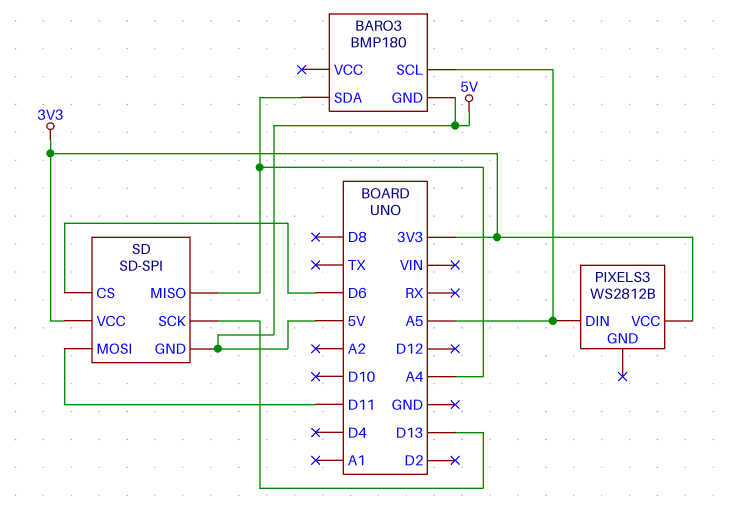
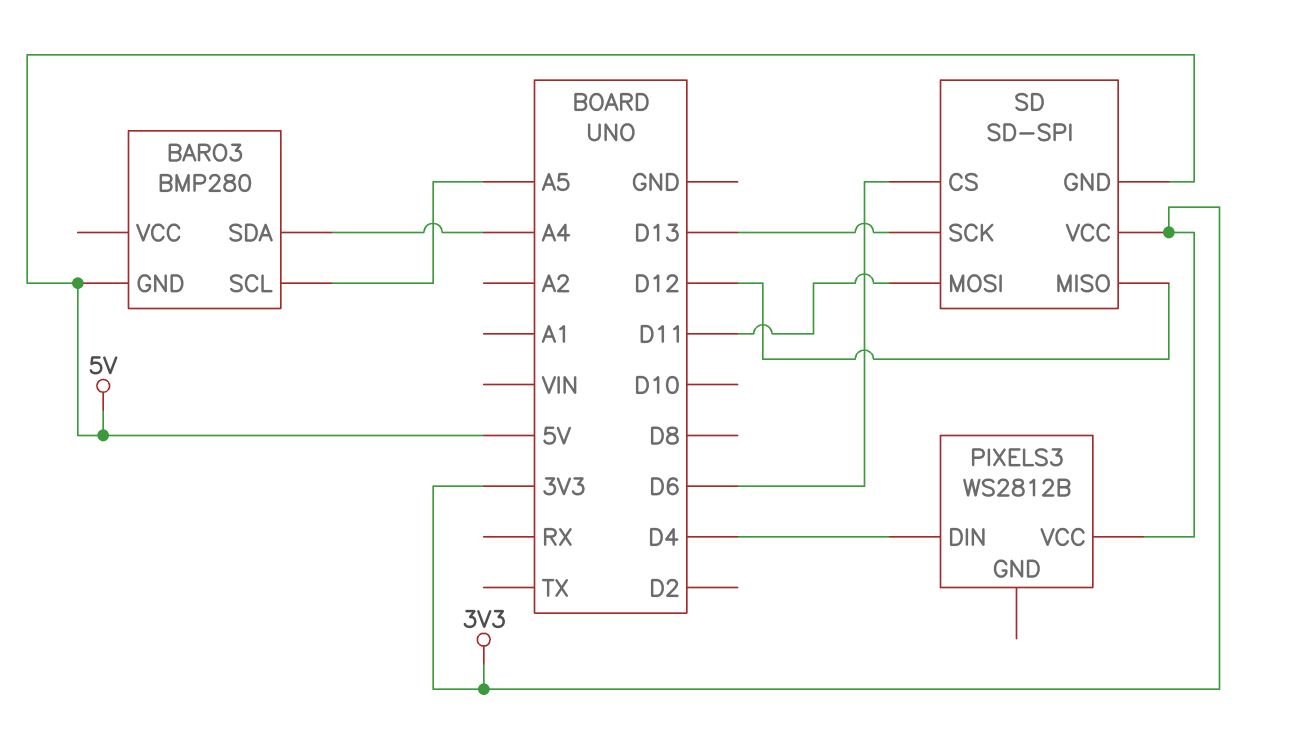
BARO3: BMP180 -> BMP280
PIXELS3 pin DIN: A5 -> D4
SD pin MISO: A4 -> D12

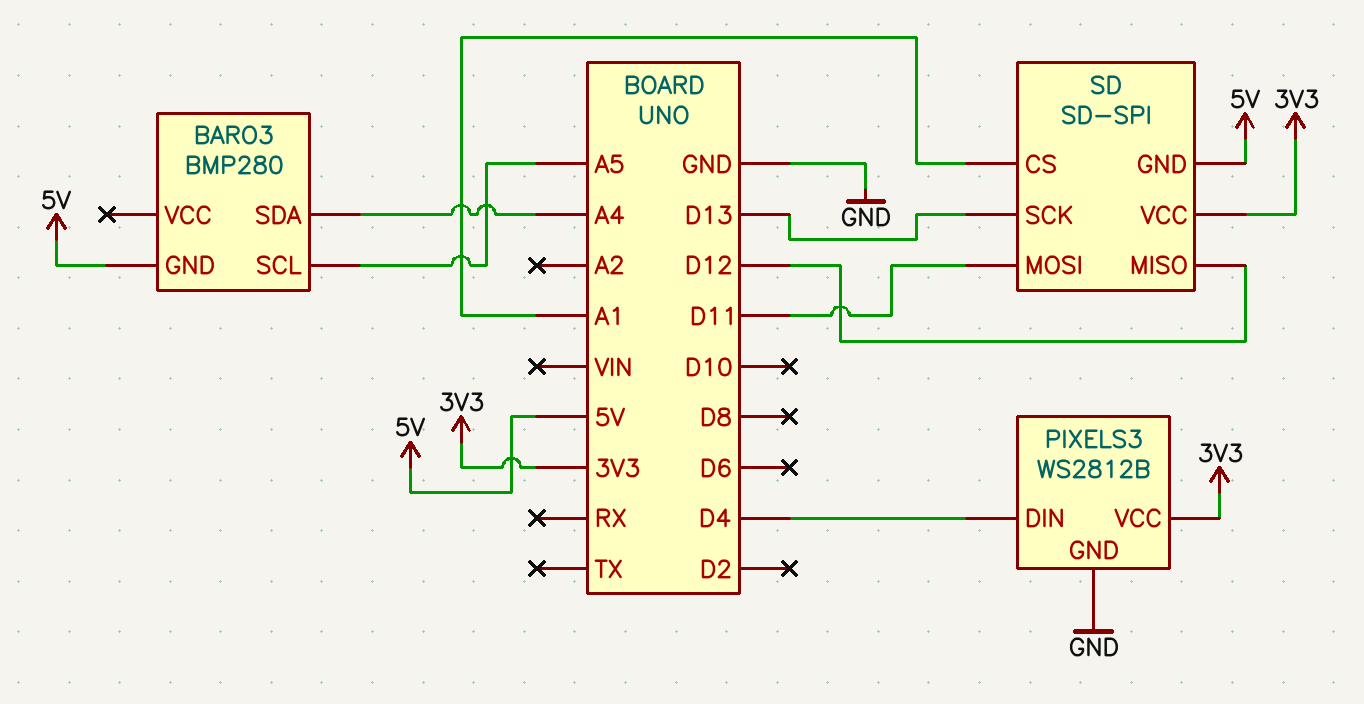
PIXELS3 pin GND: none -> GND
SD pin CS: D6 -> A1

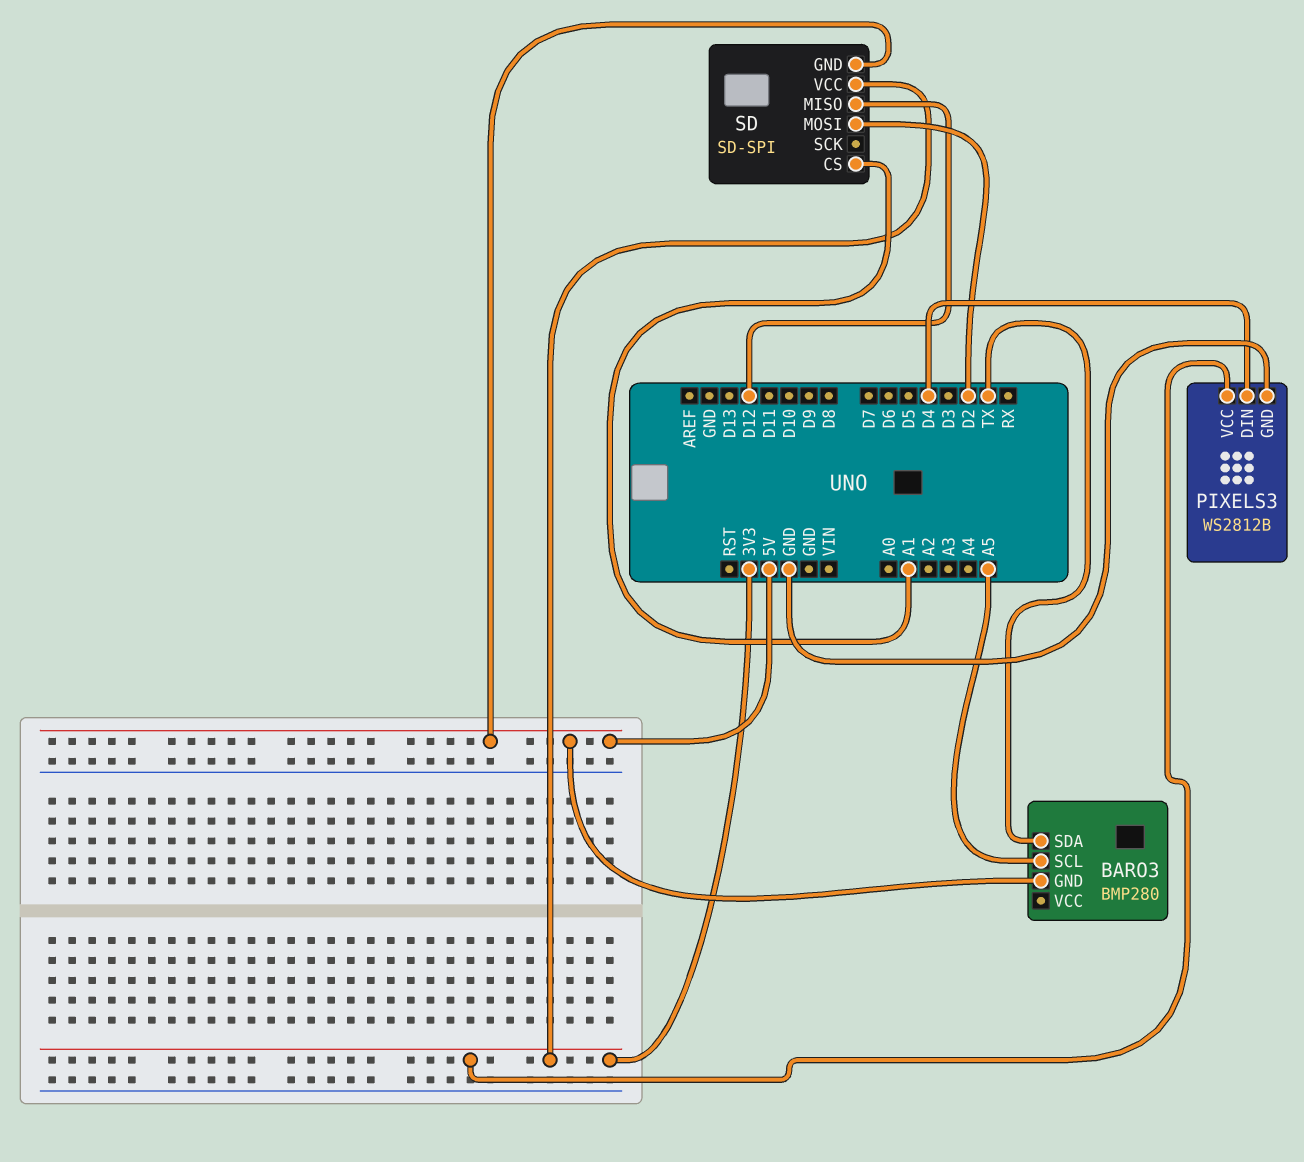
BARO3 pin SDA: A4 -> TX
SD pin MOSI: D11 -> D2
SD pin SCK: D13 -> none

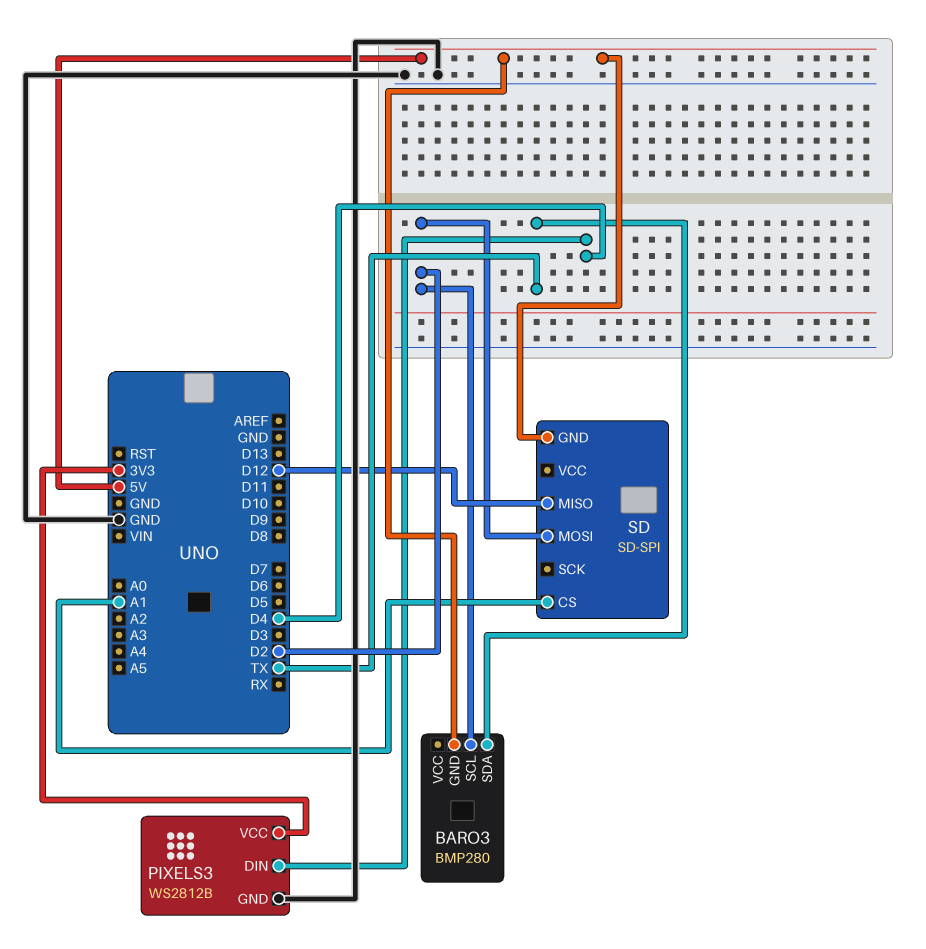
BARO3 pin SCL: A5 -> D2
SD pin VCC: 3V3 -> none

